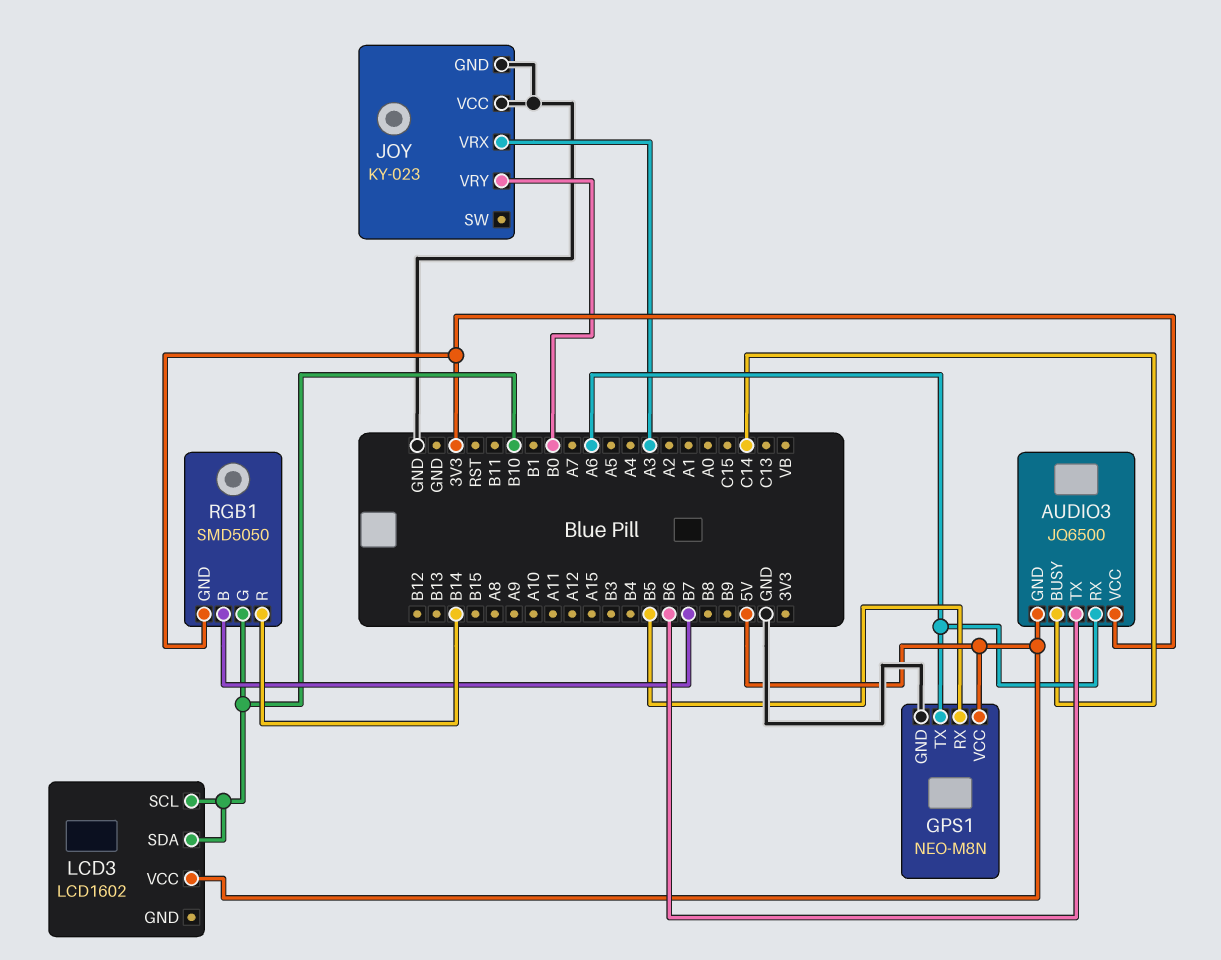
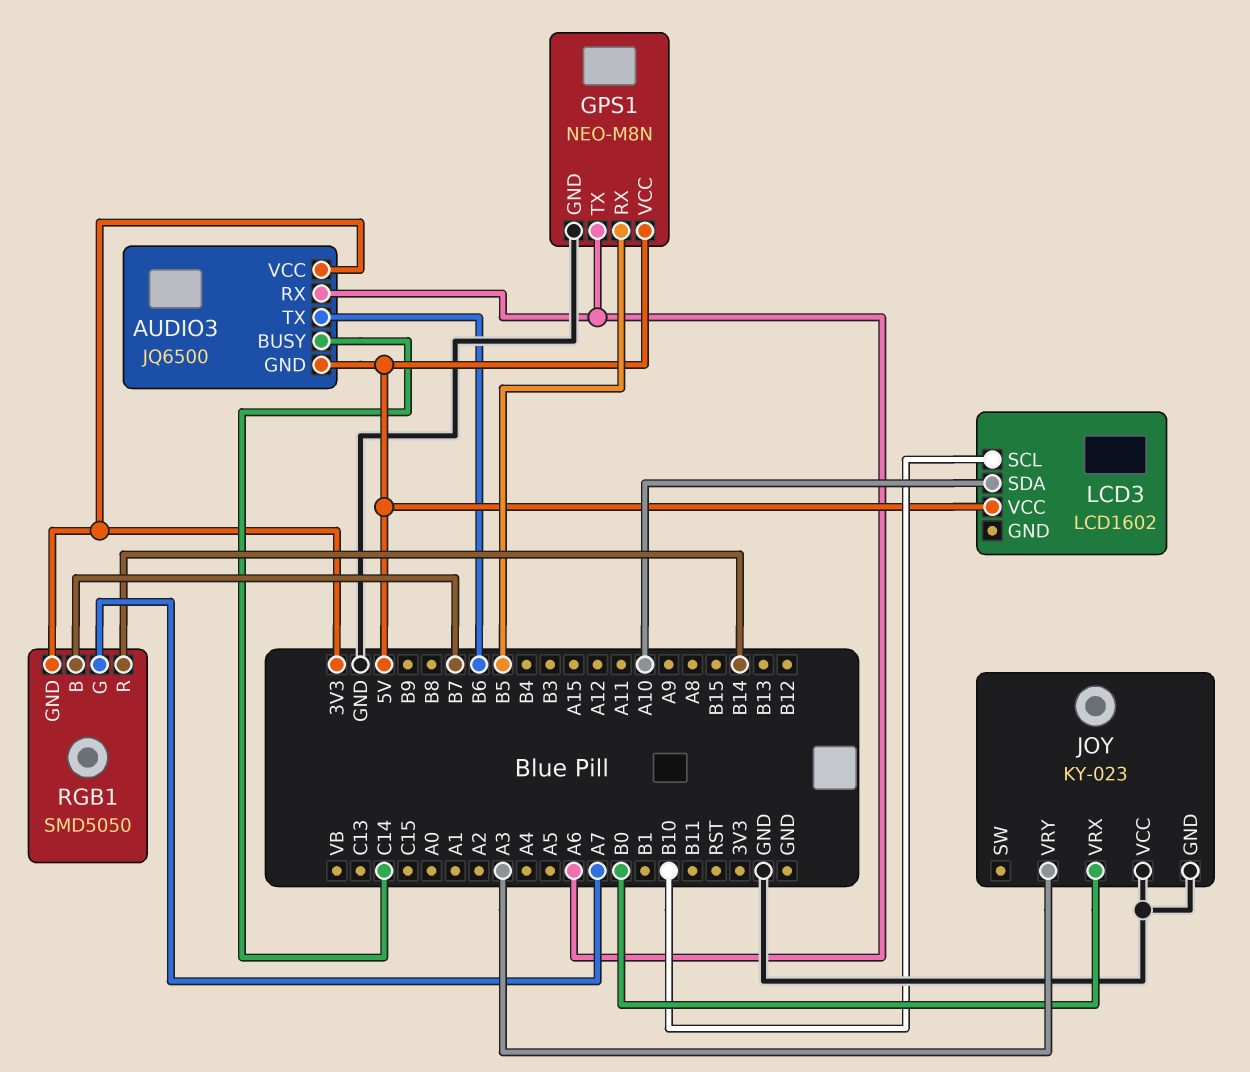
JOY pin VRX: A3 -> B0
JOY pin VRY: B0 -> A3
LCD3 pin SDA: B10 -> A10
RGB1 pin G: B10 -> A7

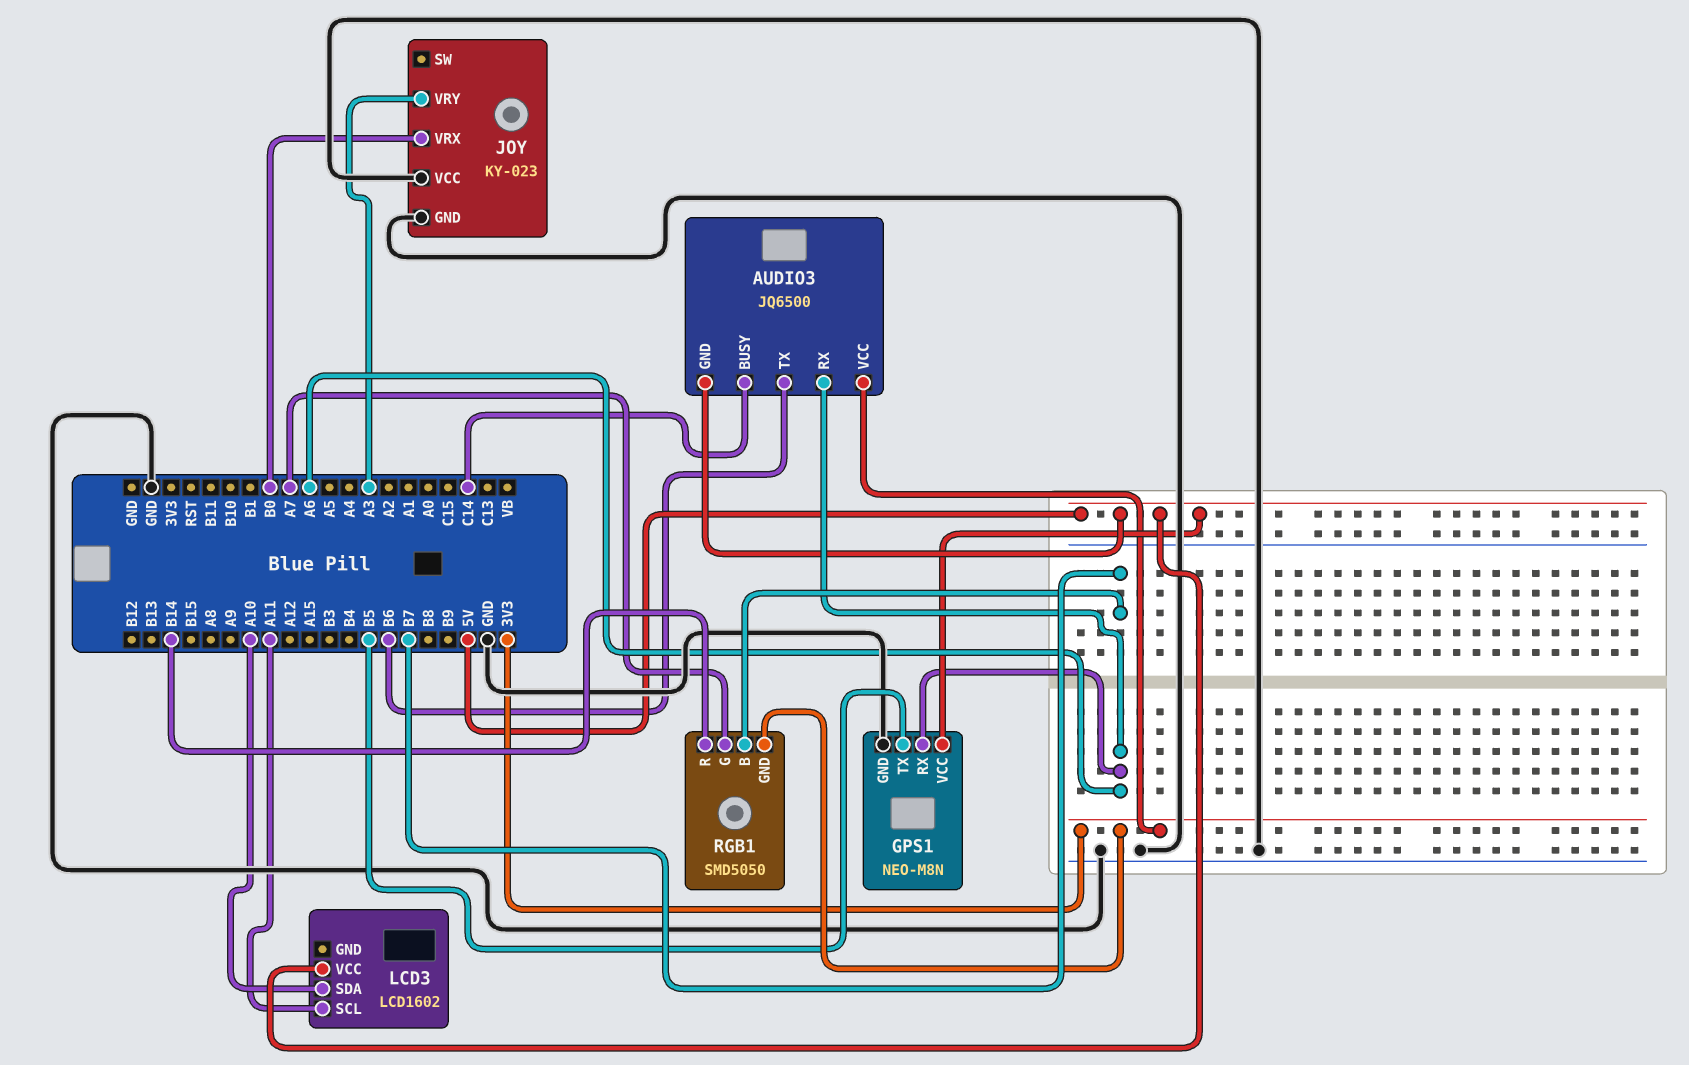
GPS1 pin RX: B5 -> A6
GPS1 pin TX: A6 -> B5
LCD3 pin SCL: B10 -> A11

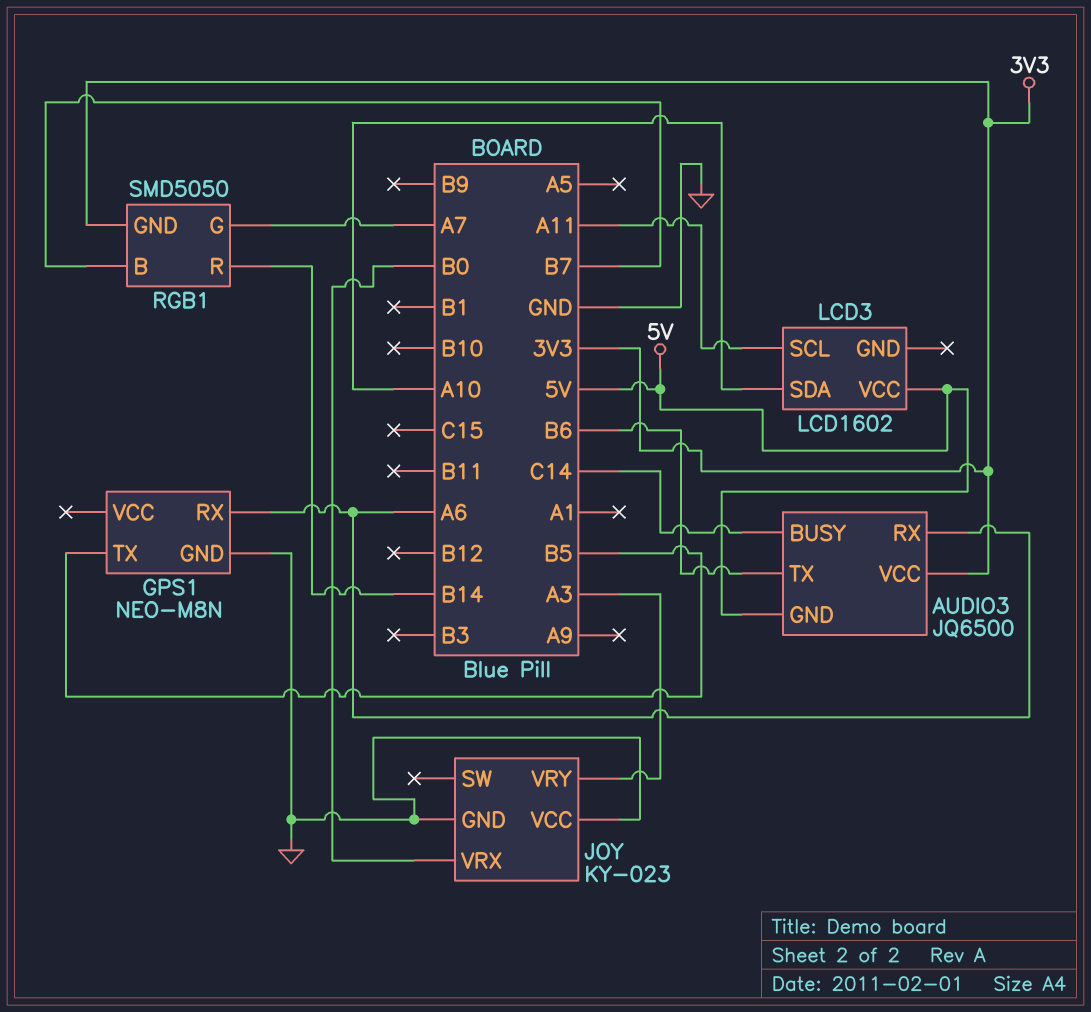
GPS1 pin VCC: 5V -> none

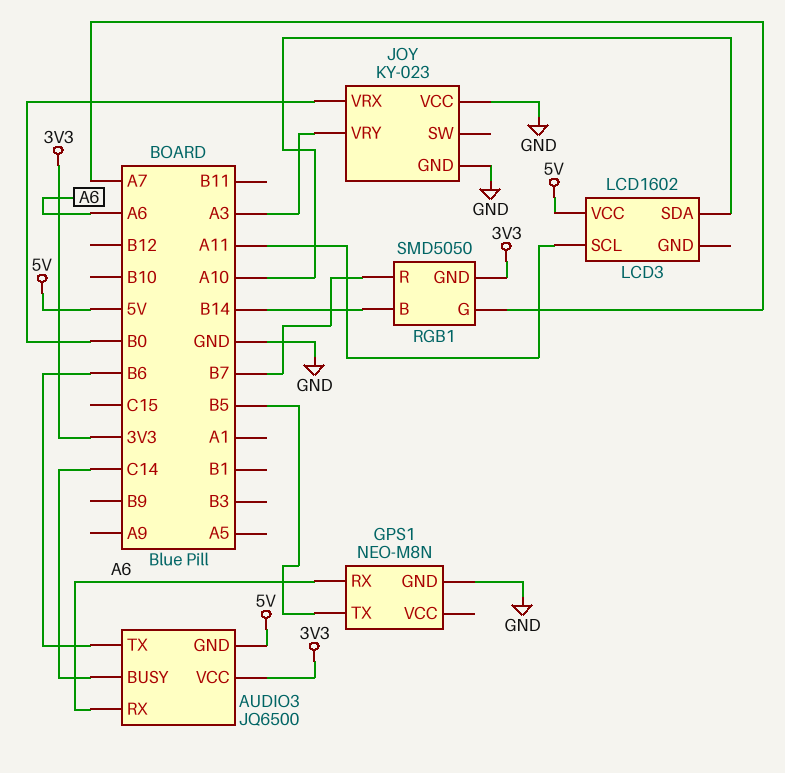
RGB1 pin B: B7 -> B14
RGB1 pin R: B14 -> B7

